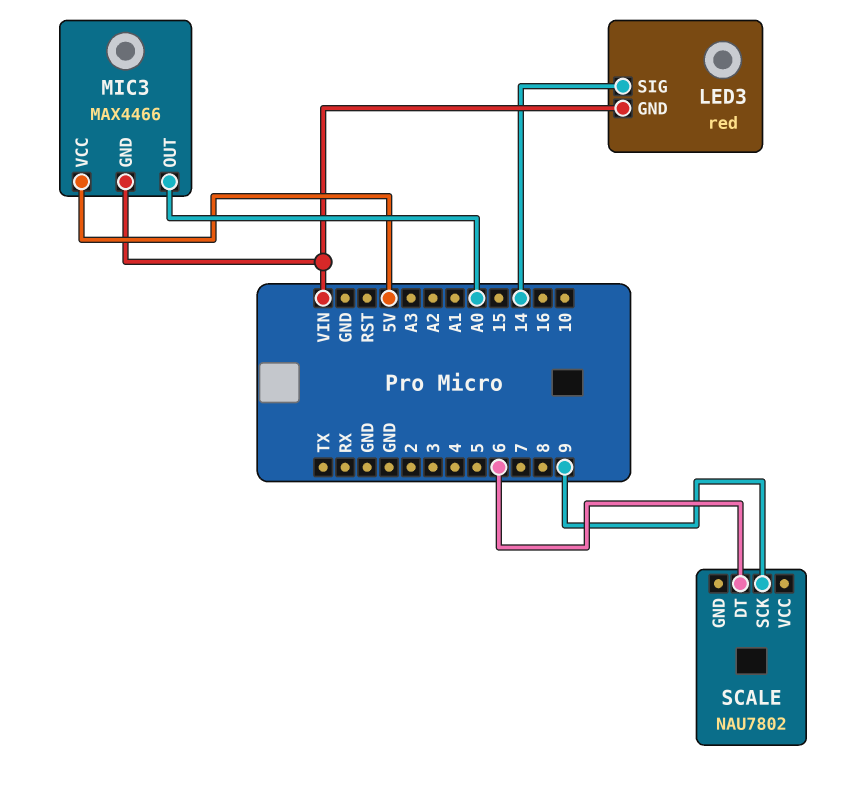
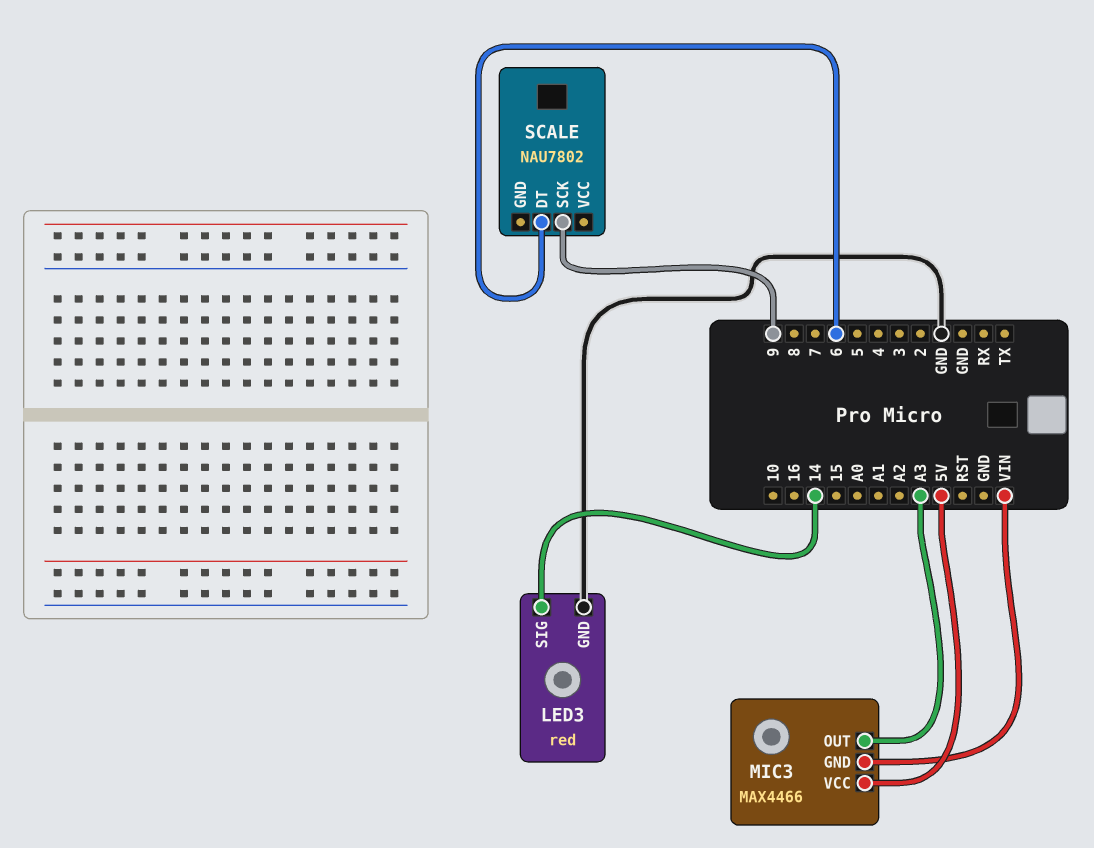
LED3 pin GND: VIN -> GND
MIC3 pin OUT: A0 -> A3

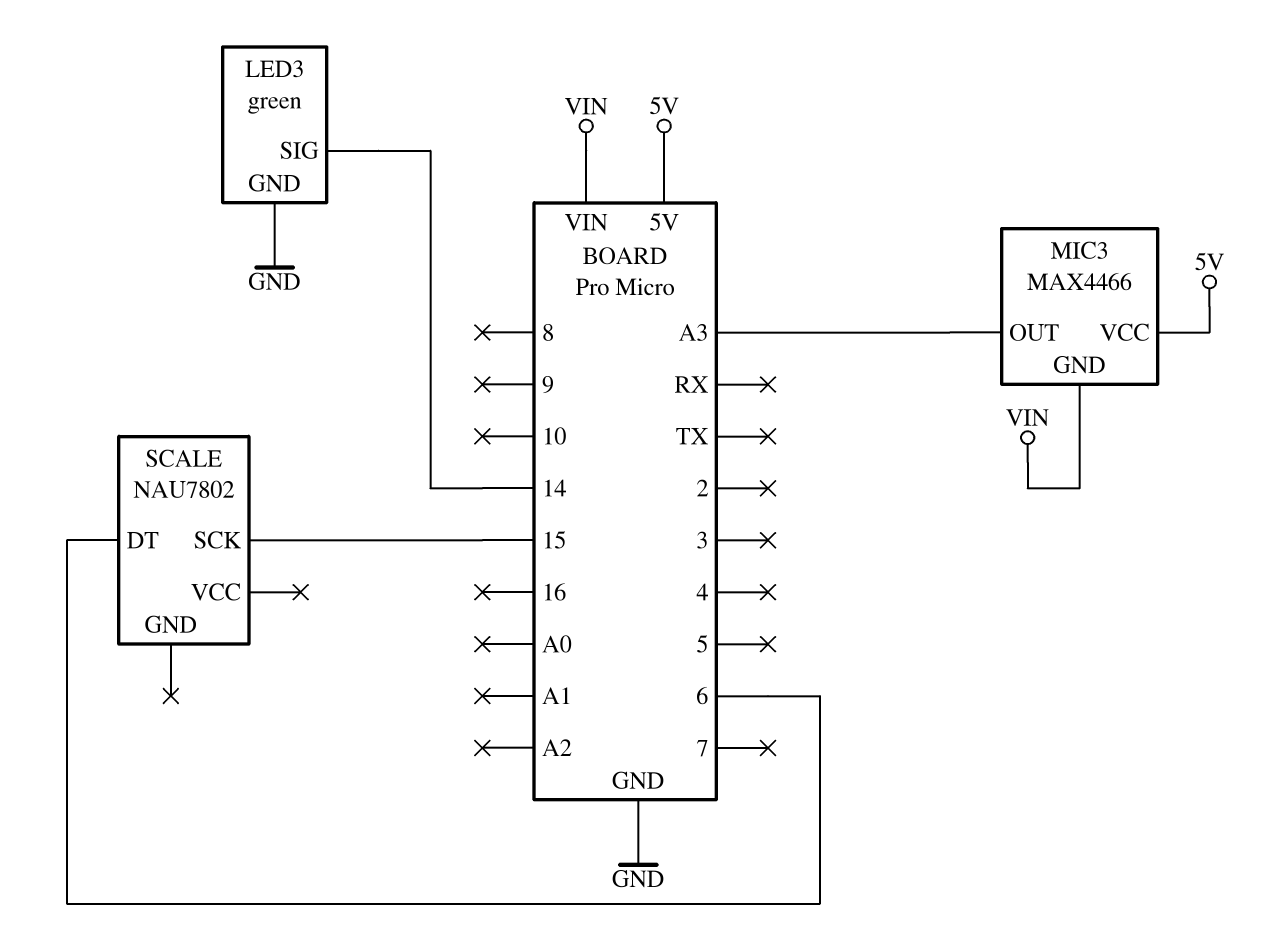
LED3: red -> green
SCALE pin SCK: 9 -> 15

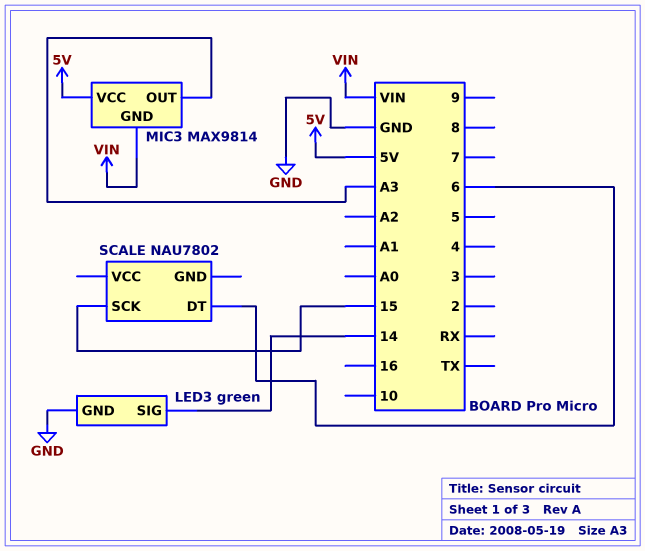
MIC3: MAX4466 -> MAX9814

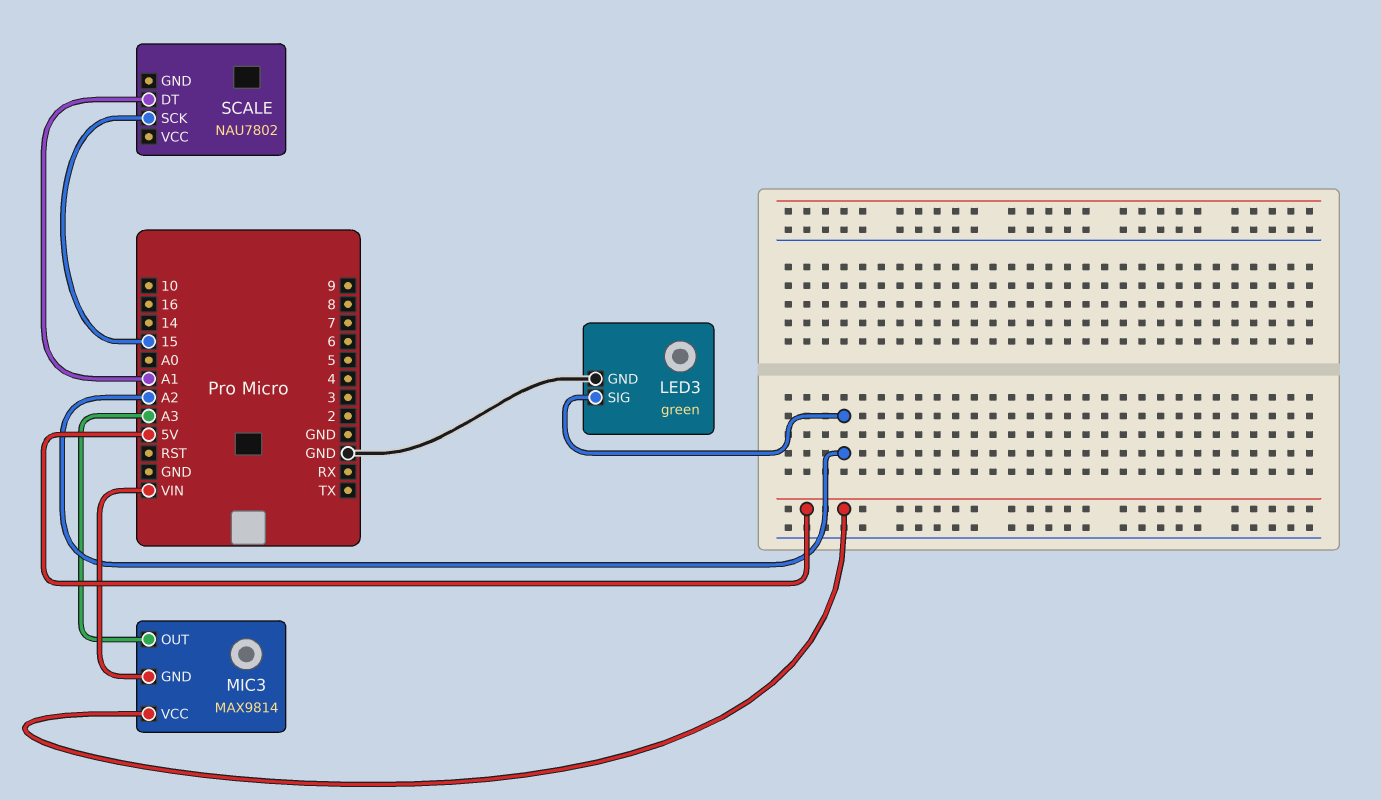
LED3 pin SIG: 14 -> A2
SCALE pin DT: 6 -> A1

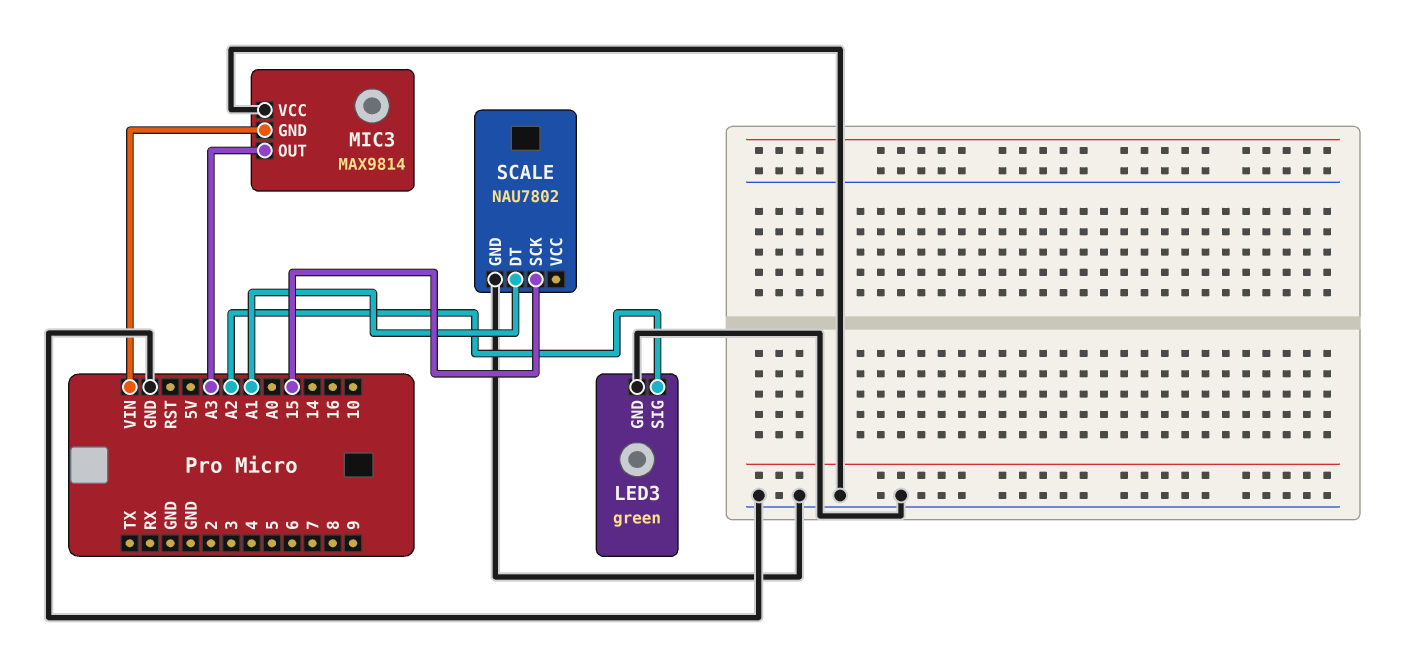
MIC3 pin VCC: 5V -> GND
SCALE pin GND: none -> GND

